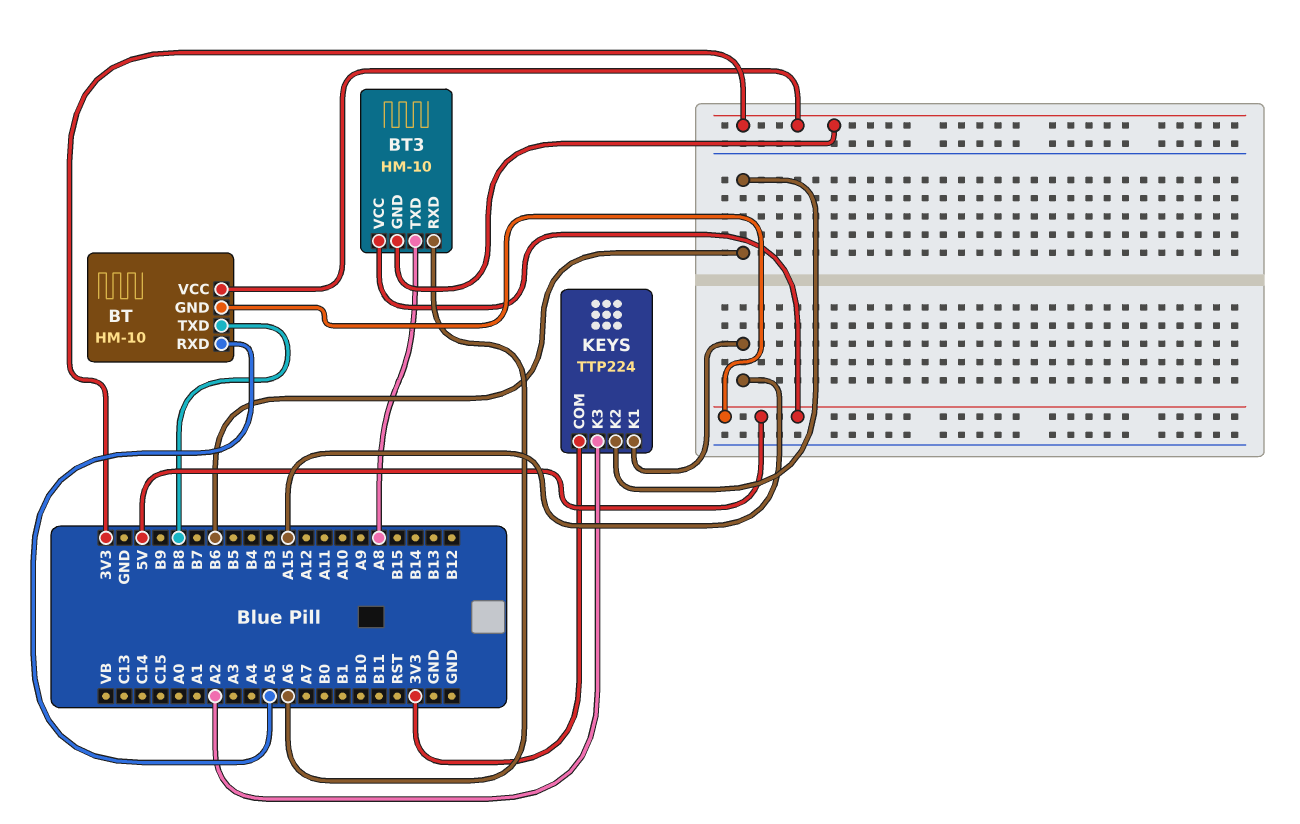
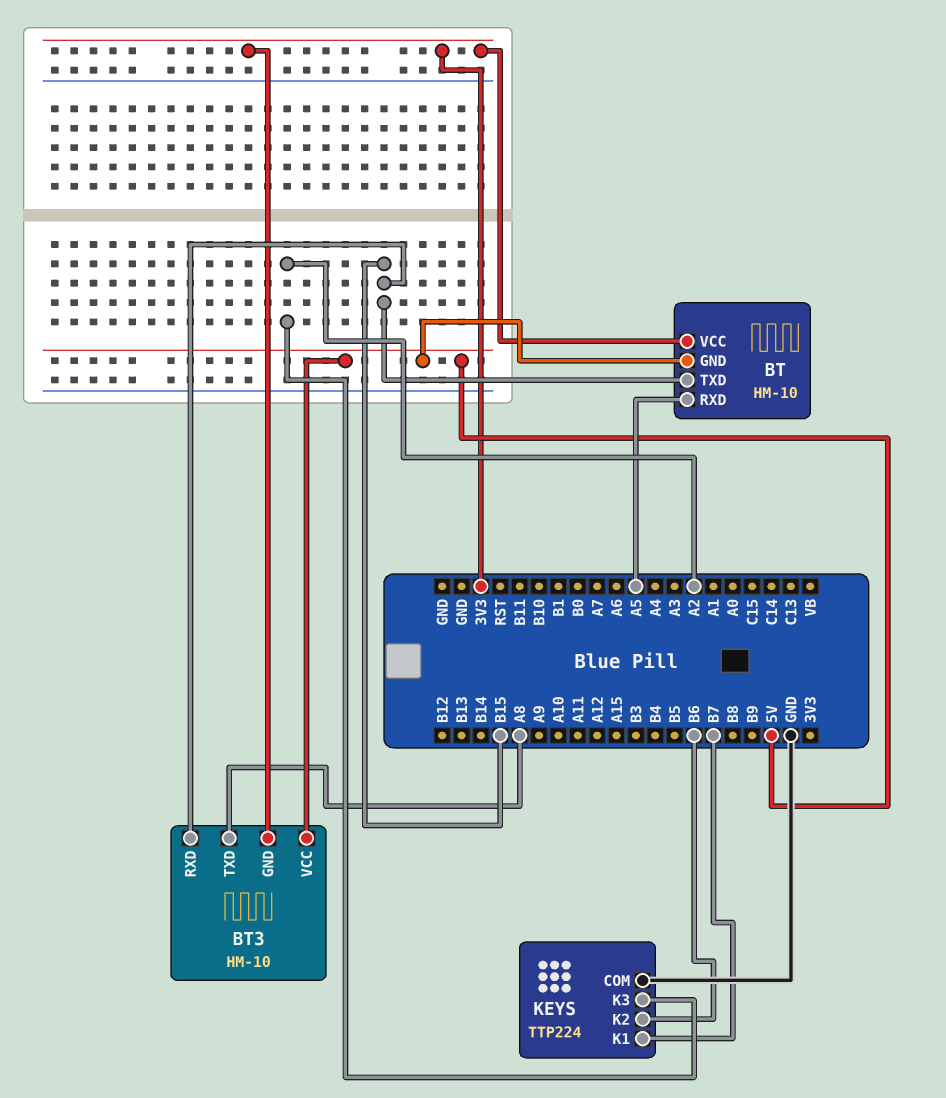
BT pin TXD: B8 -> B15
BT3 pin RXD: A6 -> B15
KEYS pin COM: 3V3 -> GND
KEYS pin K1: A15 -> B7

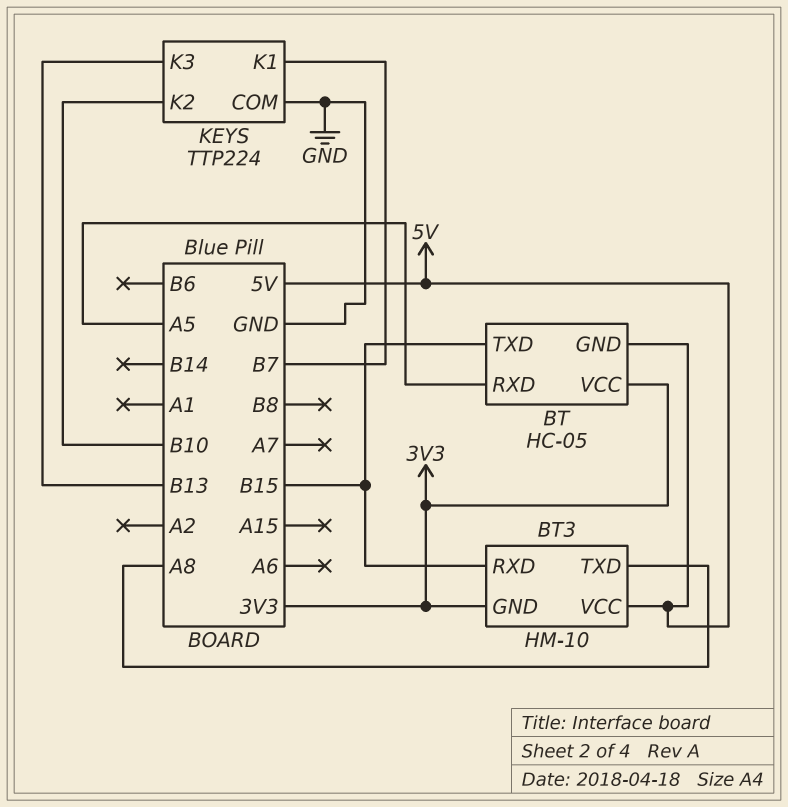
BT: HM-10 -> HC-05
KEYS pin K2: B6 -> B10
KEYS pin K3: A2 -> B13

